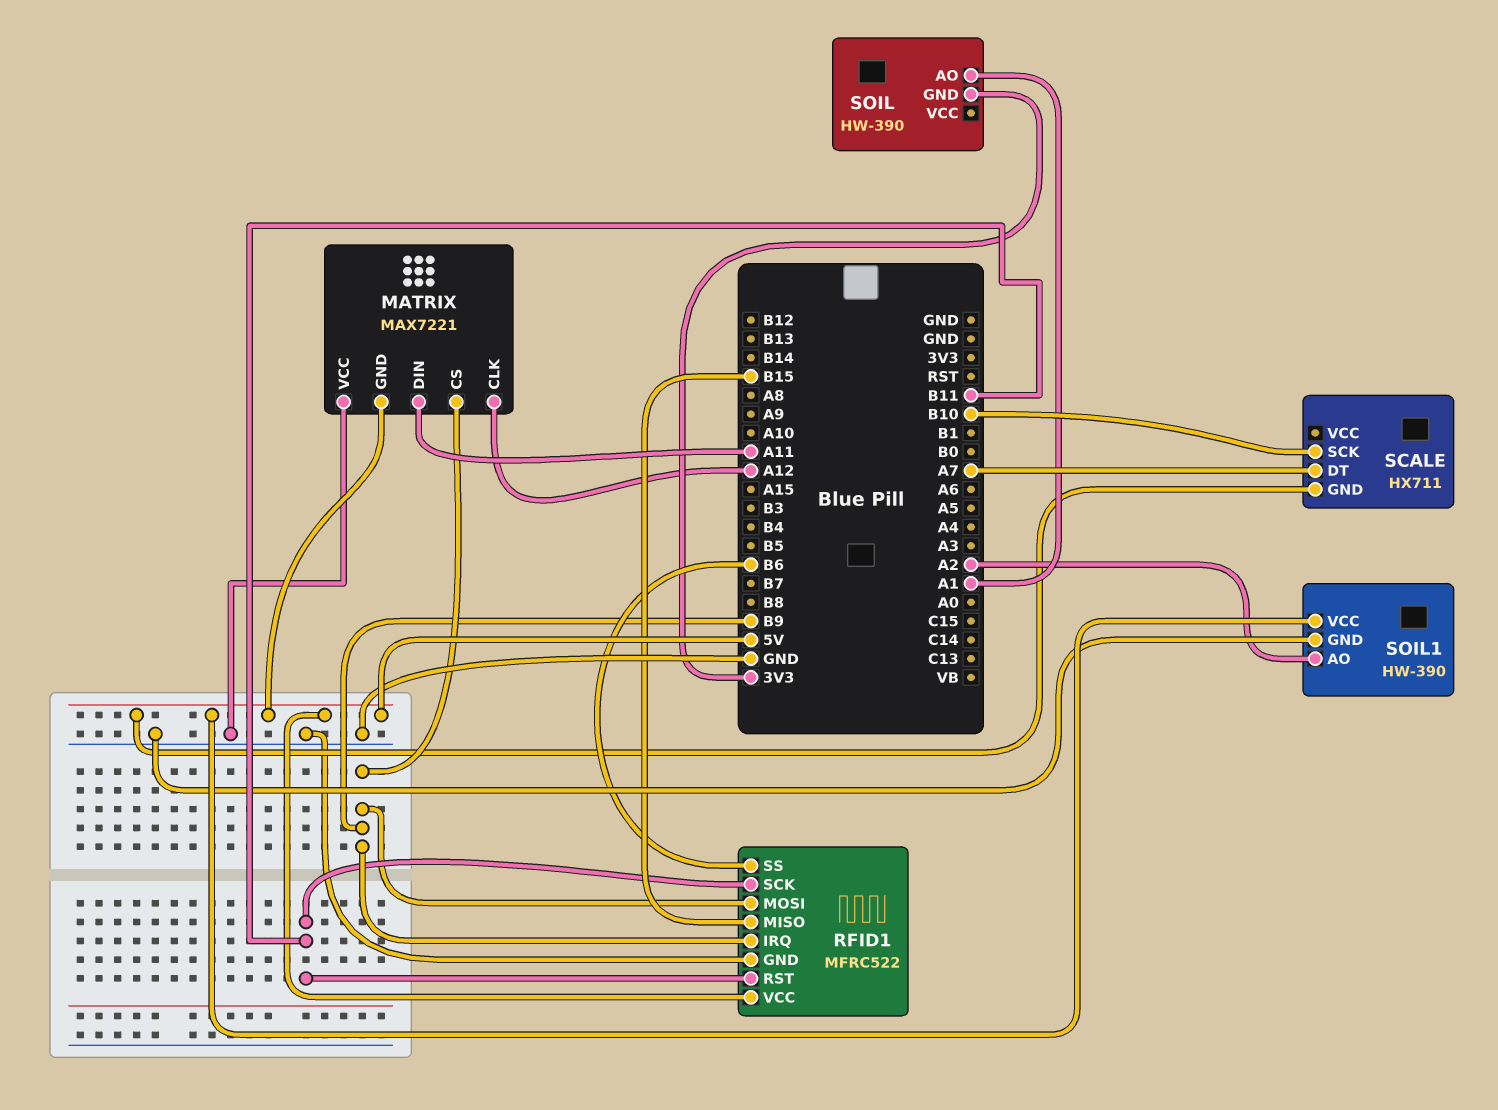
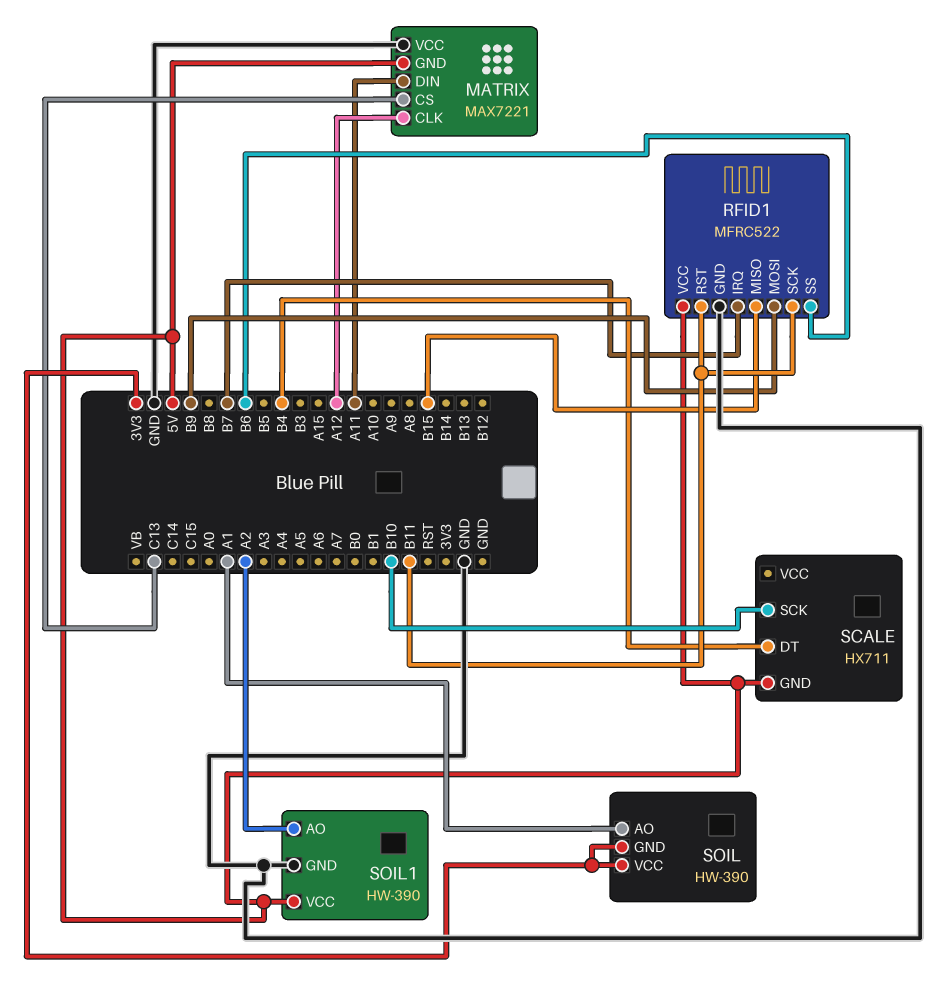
MATRIX pin CS: B9 -> C13
RFID1 pin IRQ: B9 -> B7
SCALE pin DT: A7 -> B4
SOIL pin VCC: none -> 3V3

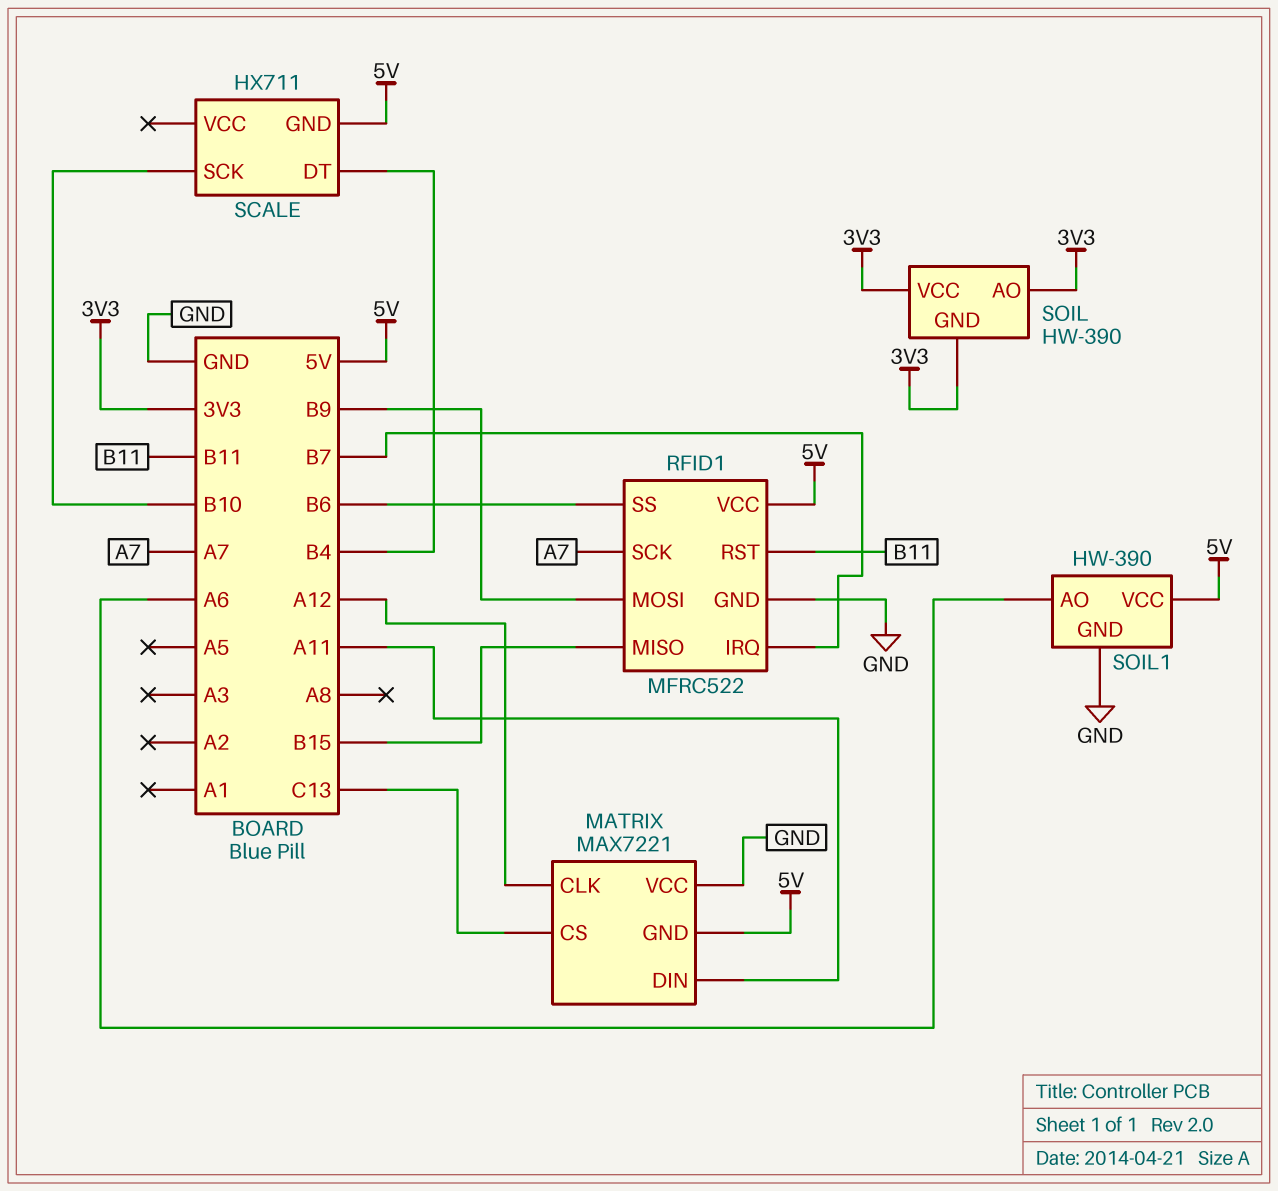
RFID1 pin SCK: B11 -> A7
SOIL pin AO: A1 -> 3V3
SOIL1 pin AO: A2 -> A6

